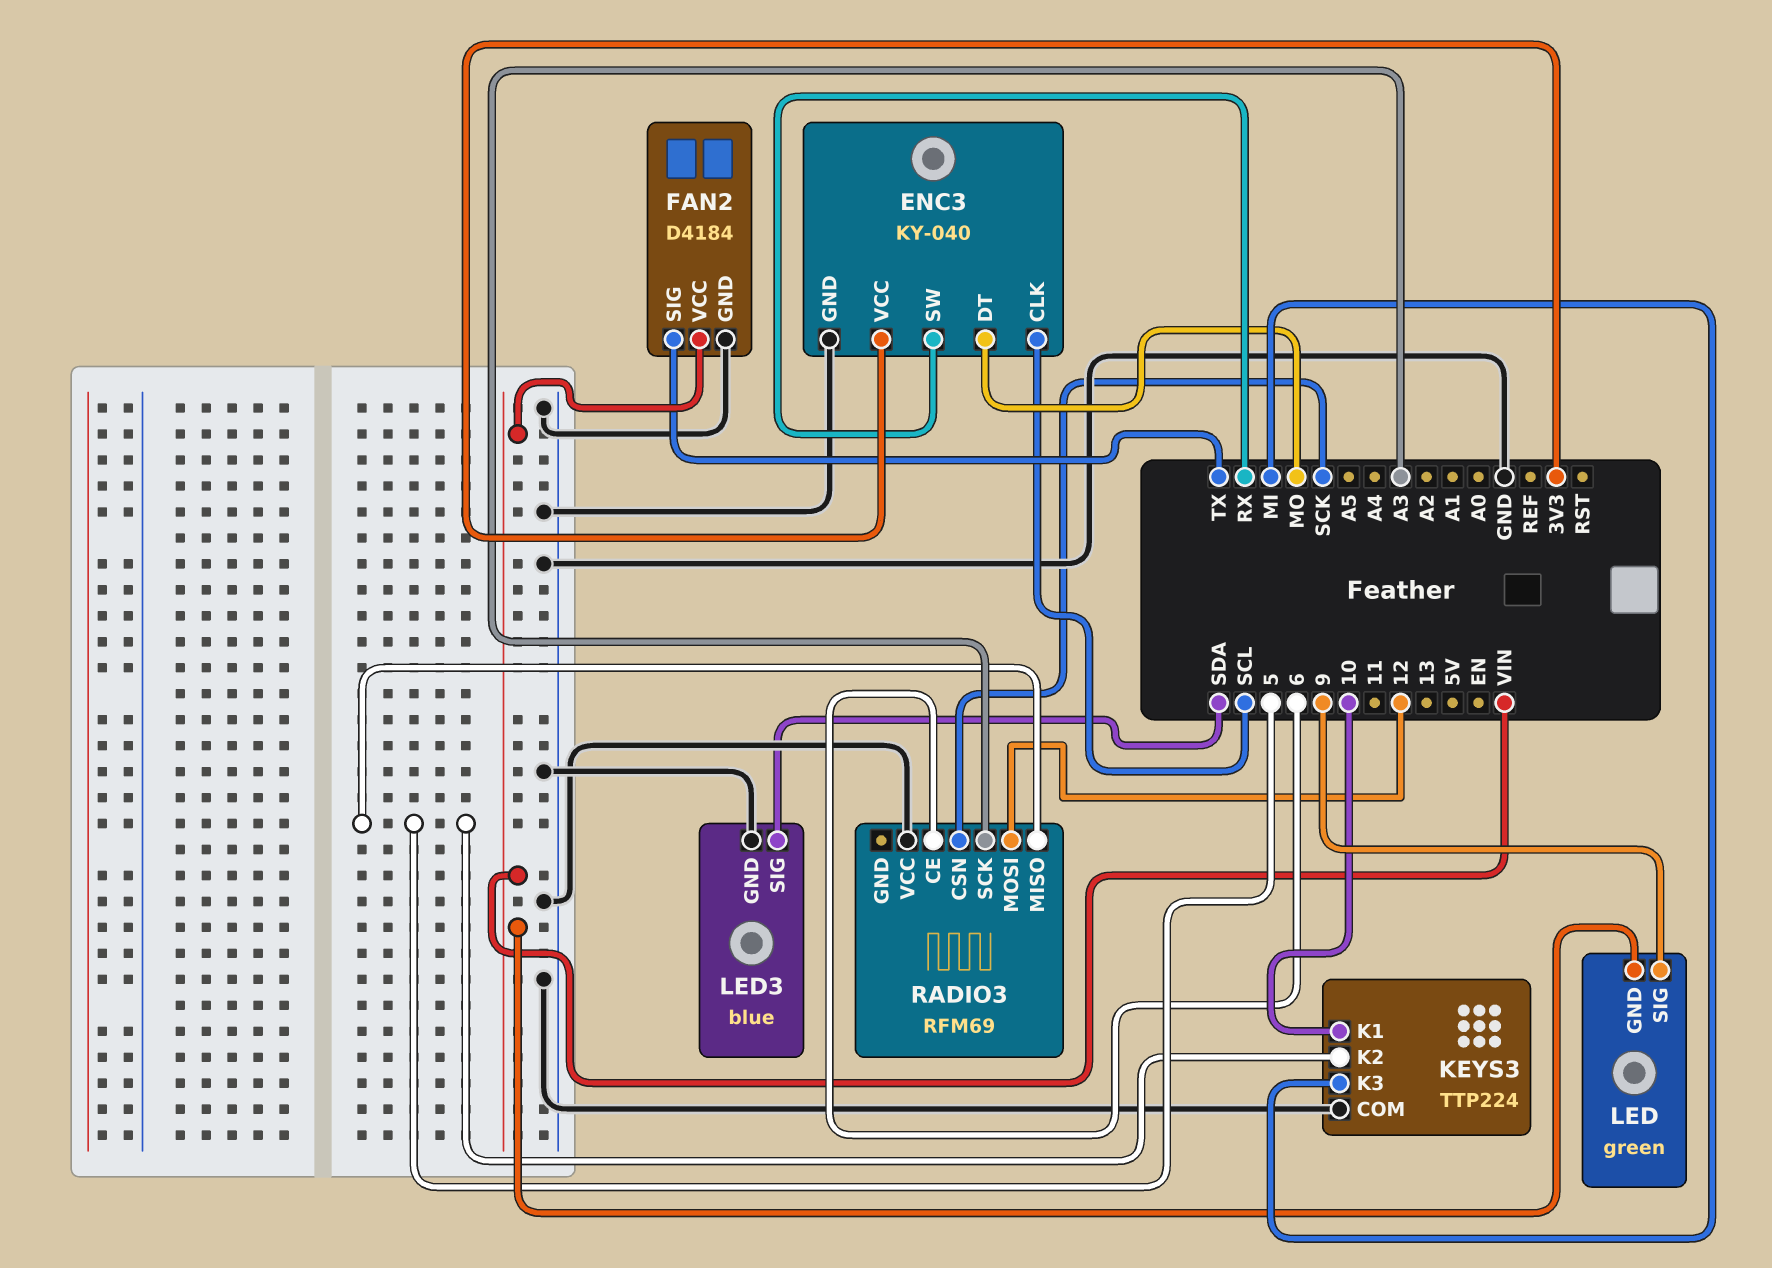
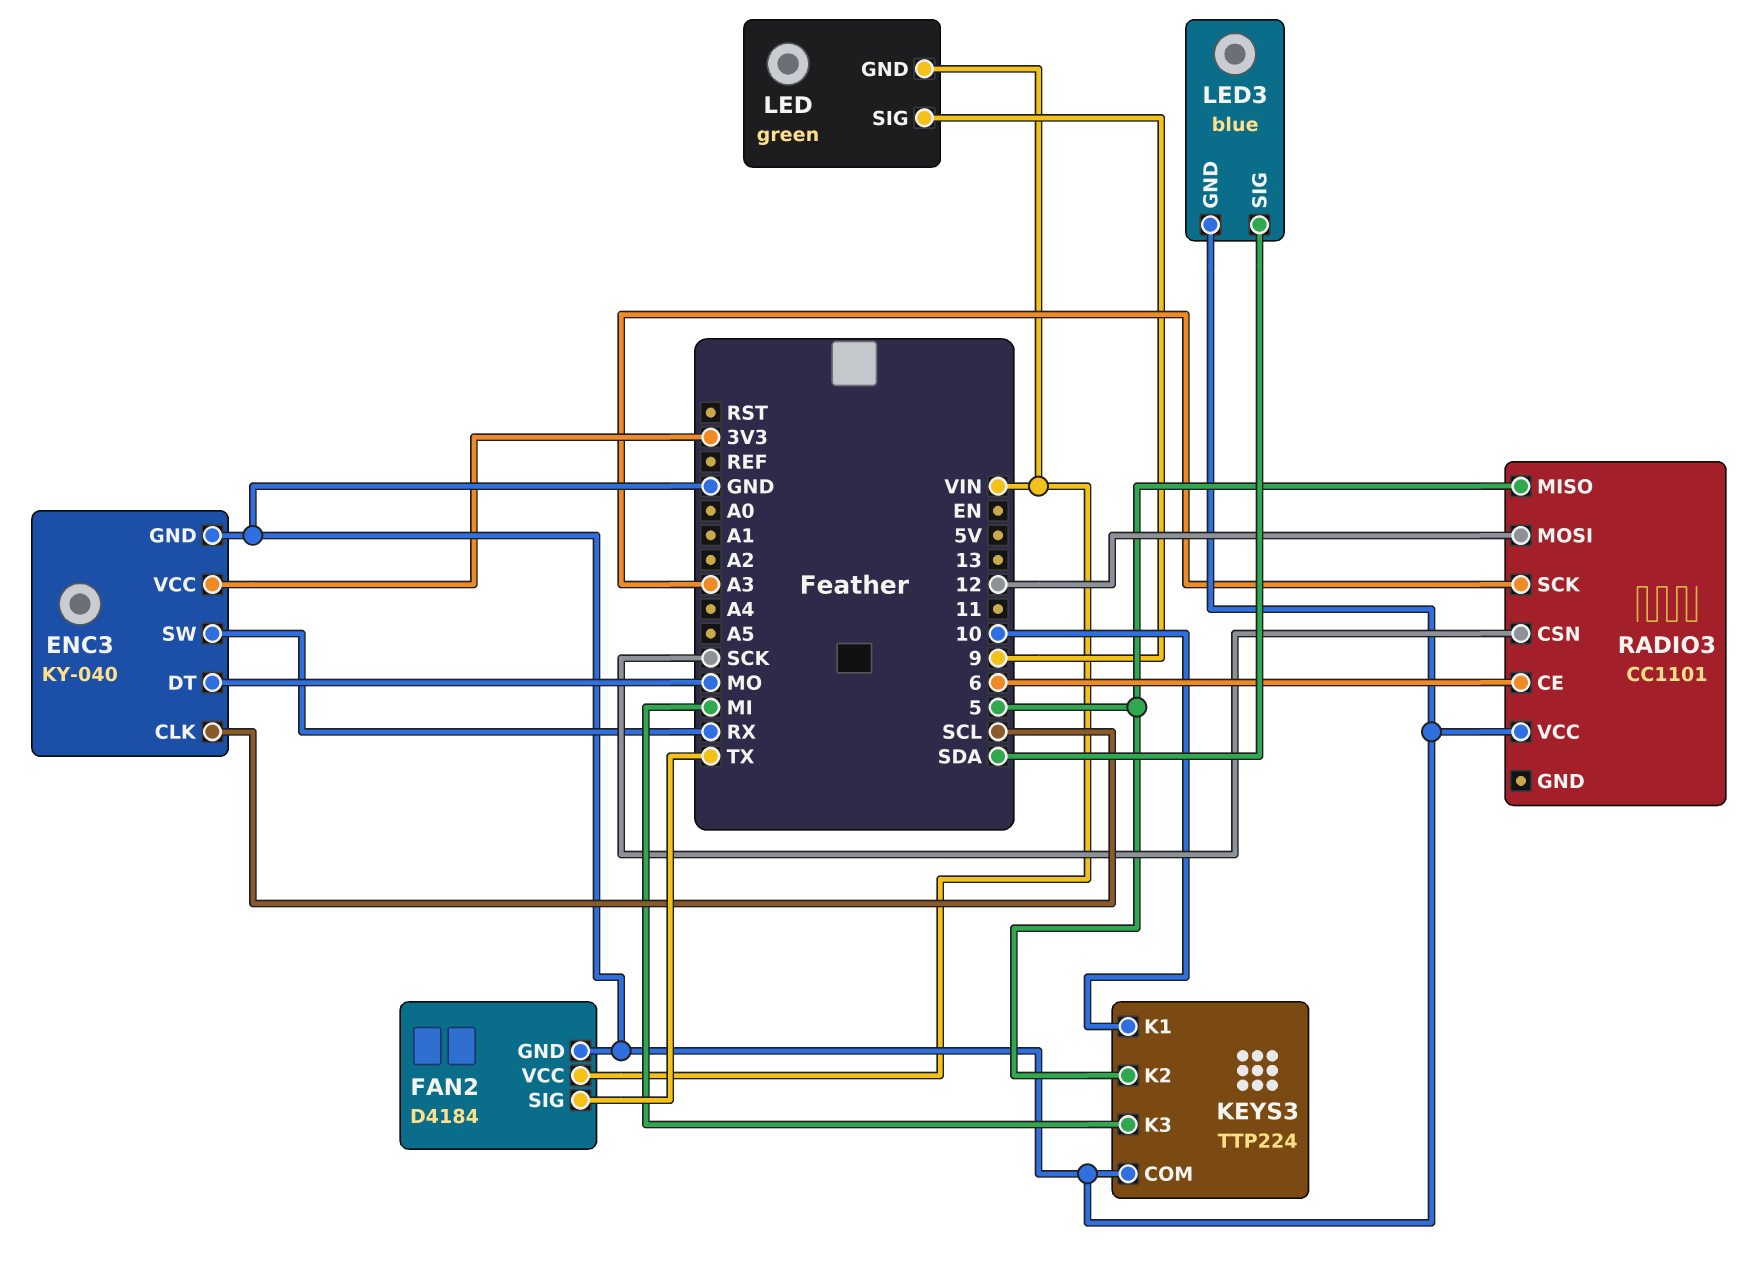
RADIO3: RFM69 -> CC1101

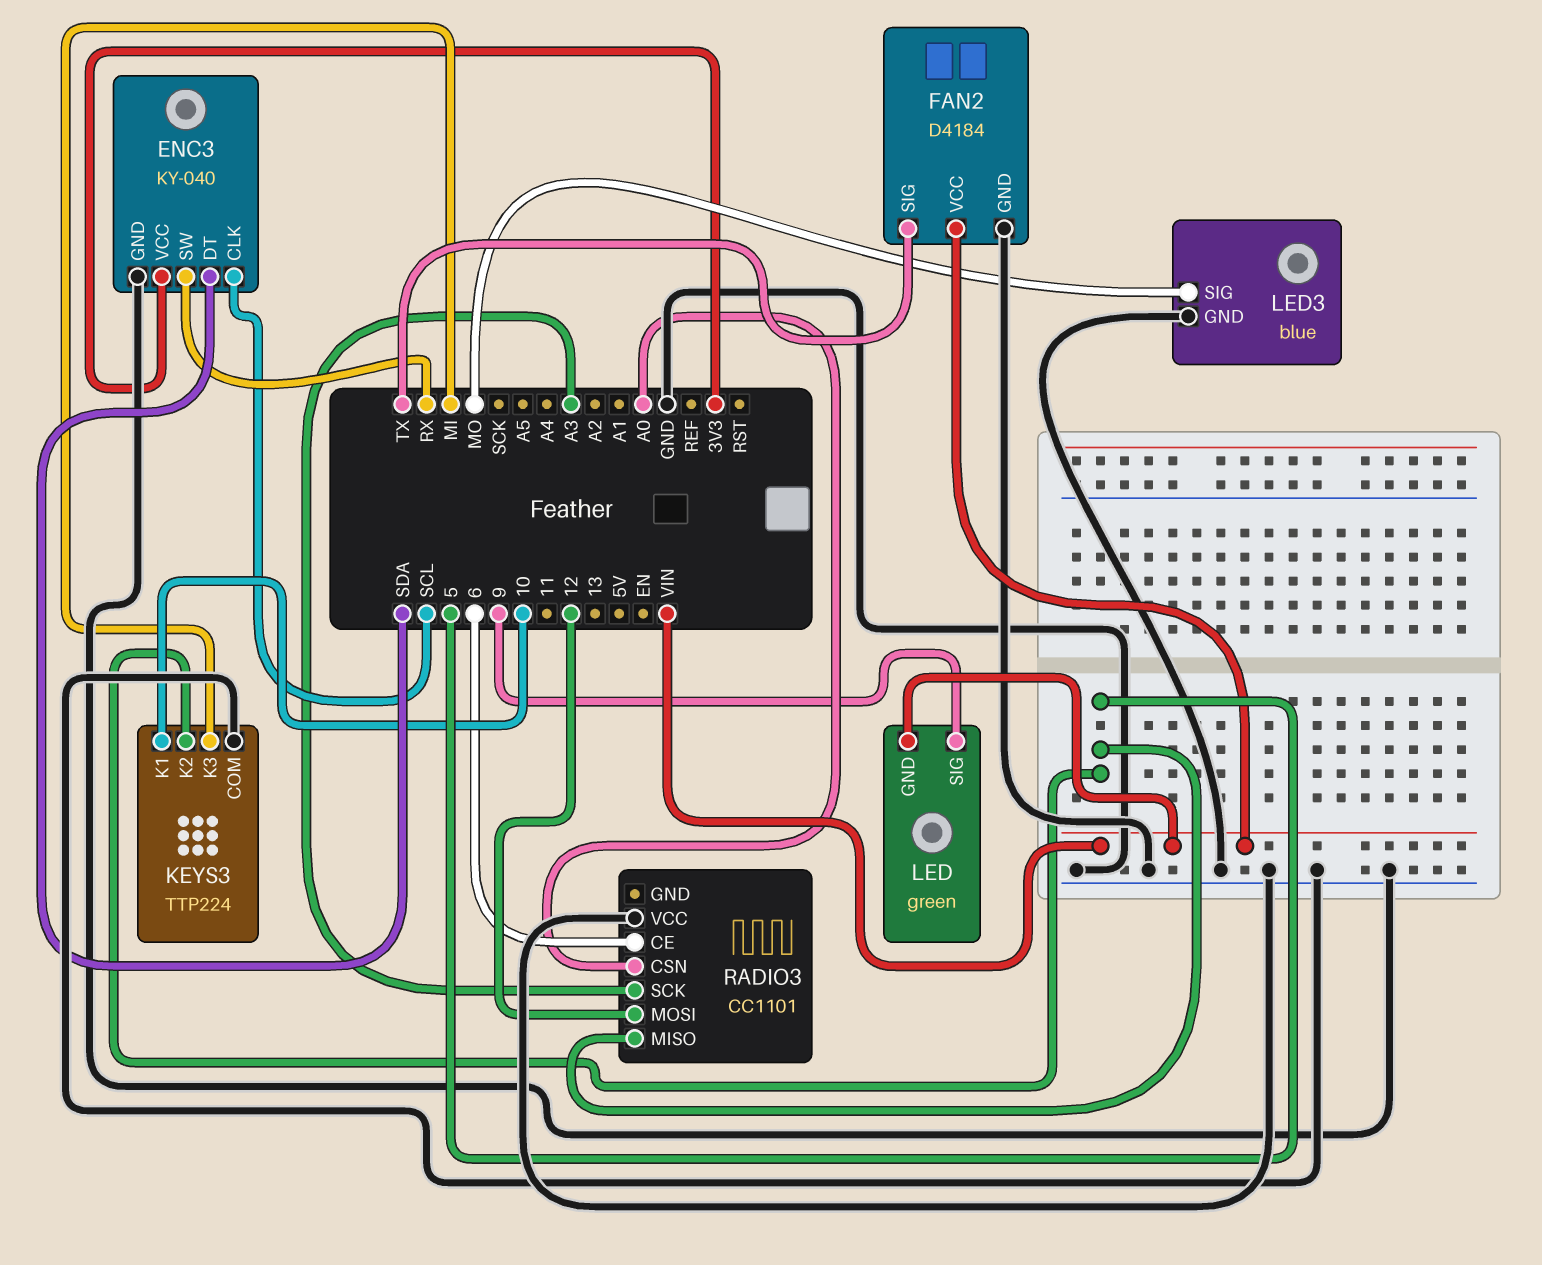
ENC3 pin DT: MO -> SDA
LED3 pin SIG: SDA -> MO
RADIO3 pin CSN: SCK -> A0

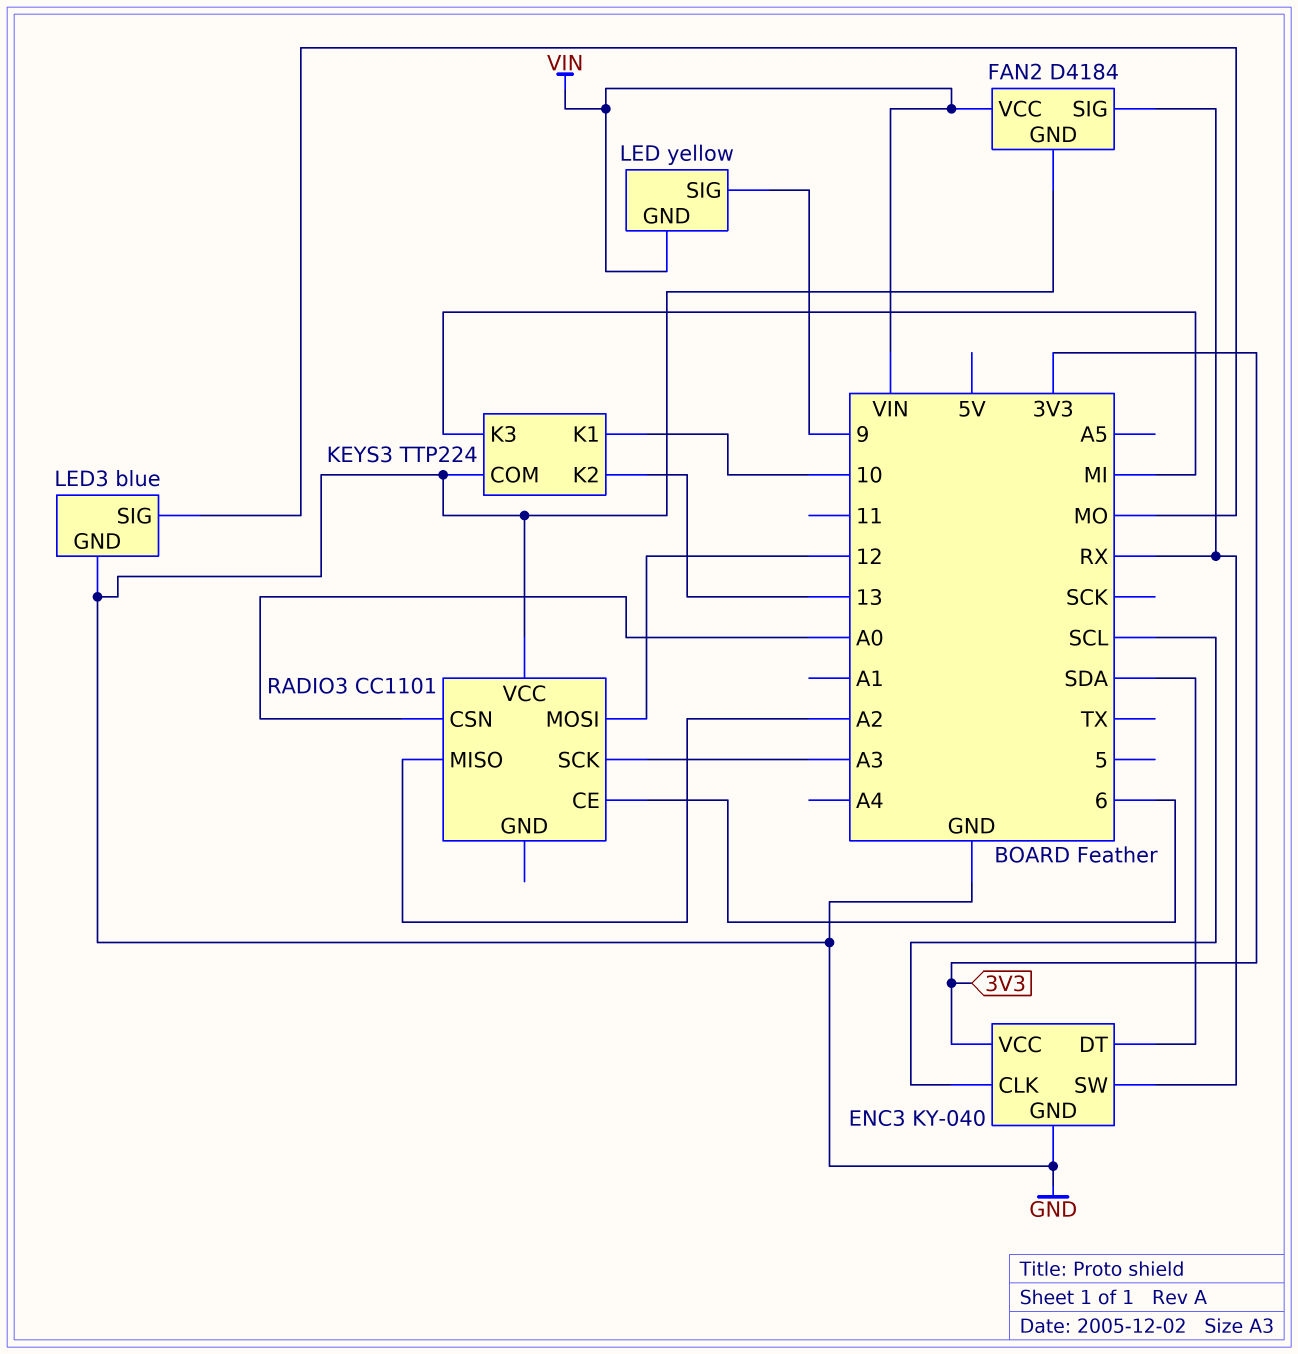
FAN2 pin SIG: TX -> RX
KEYS3 pin K2: 5 -> 13
LED: green -> yellow
RADIO3 pin MISO: 5 -> A2

